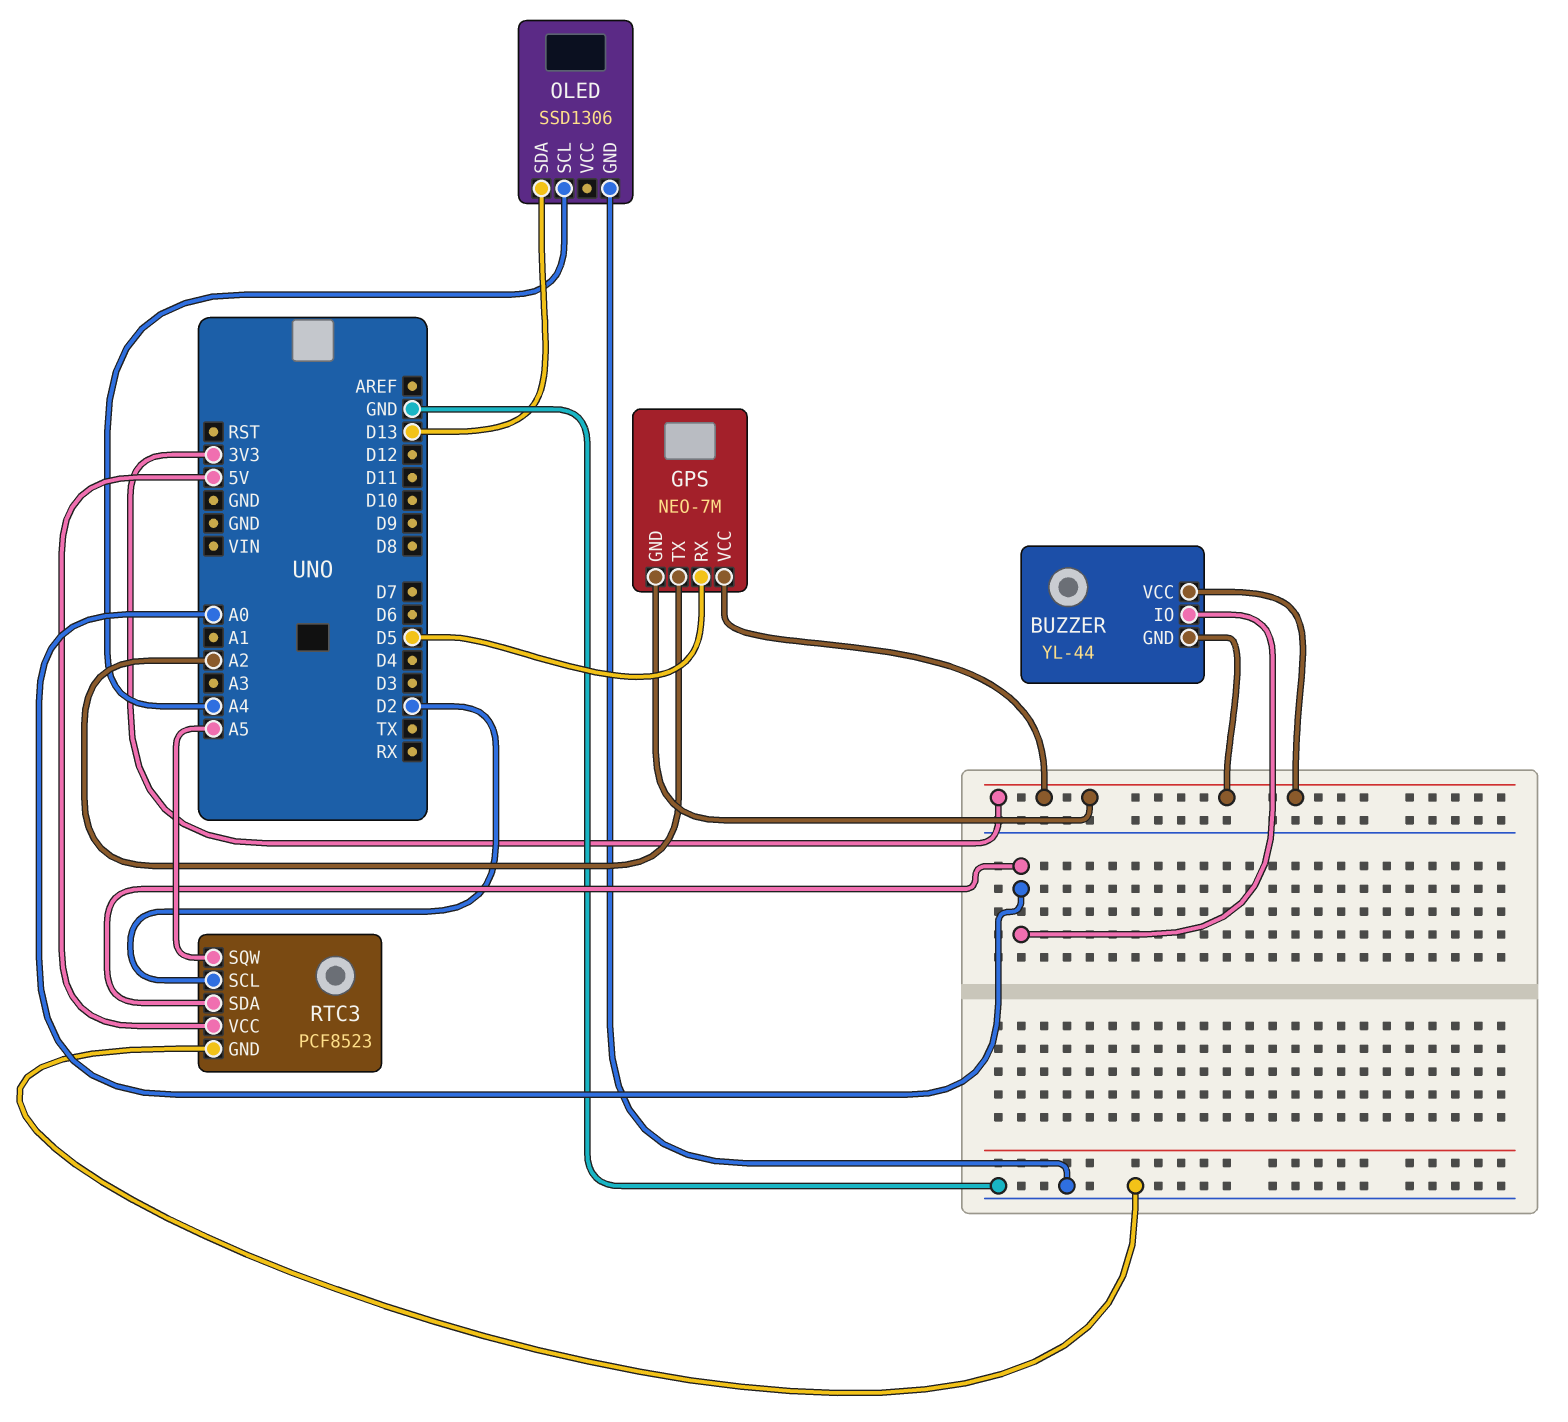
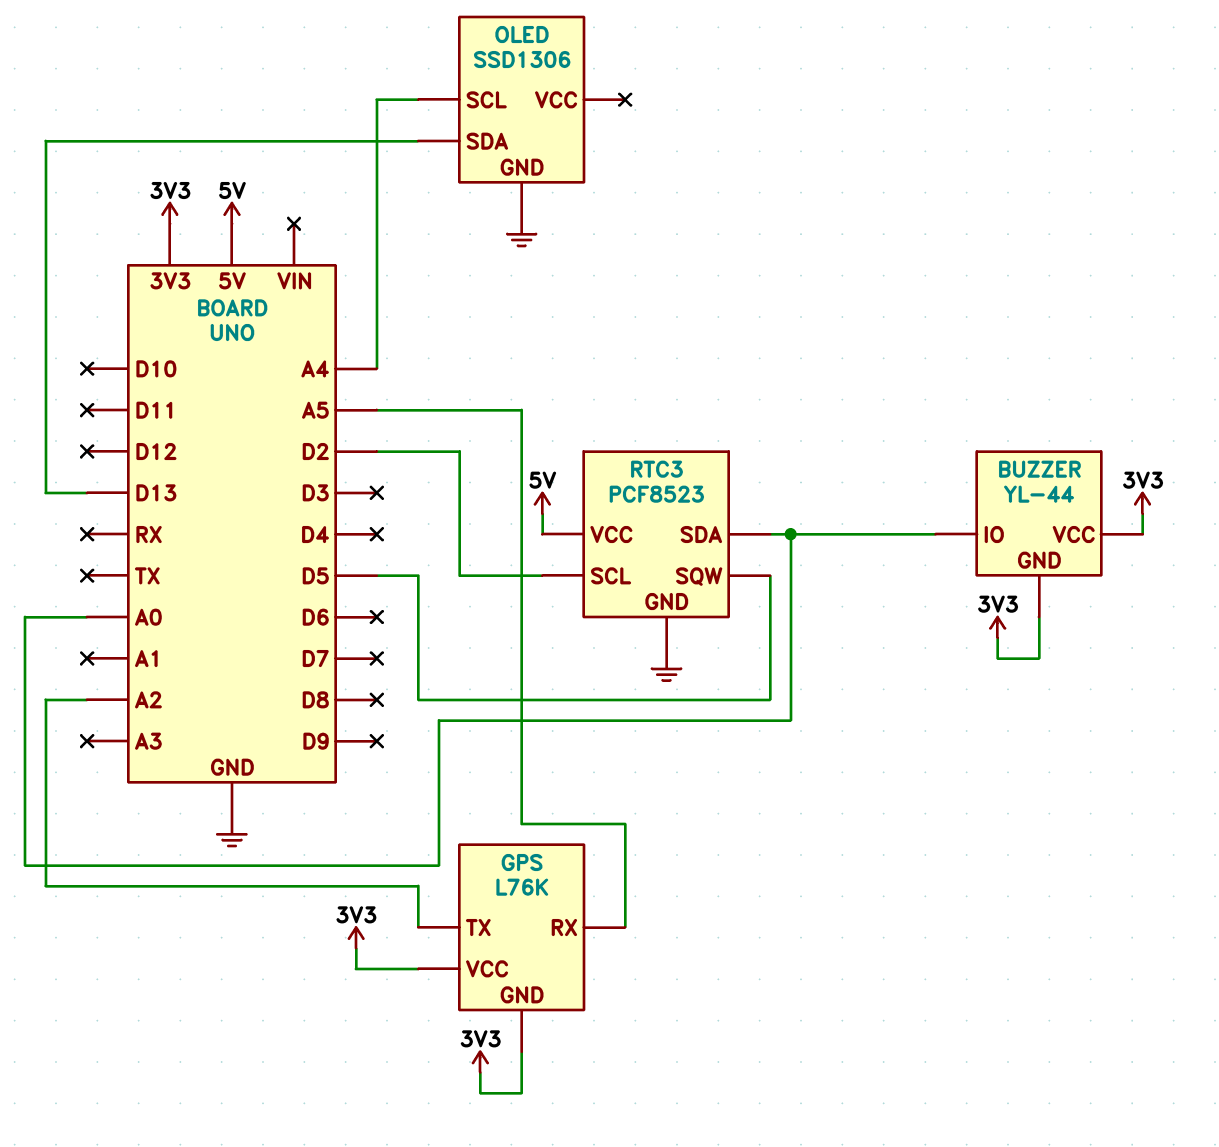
GPS: NEO-7M -> L76K
GPS pin RX: D5 -> A5
RTC3 pin SQW: A5 -> D5

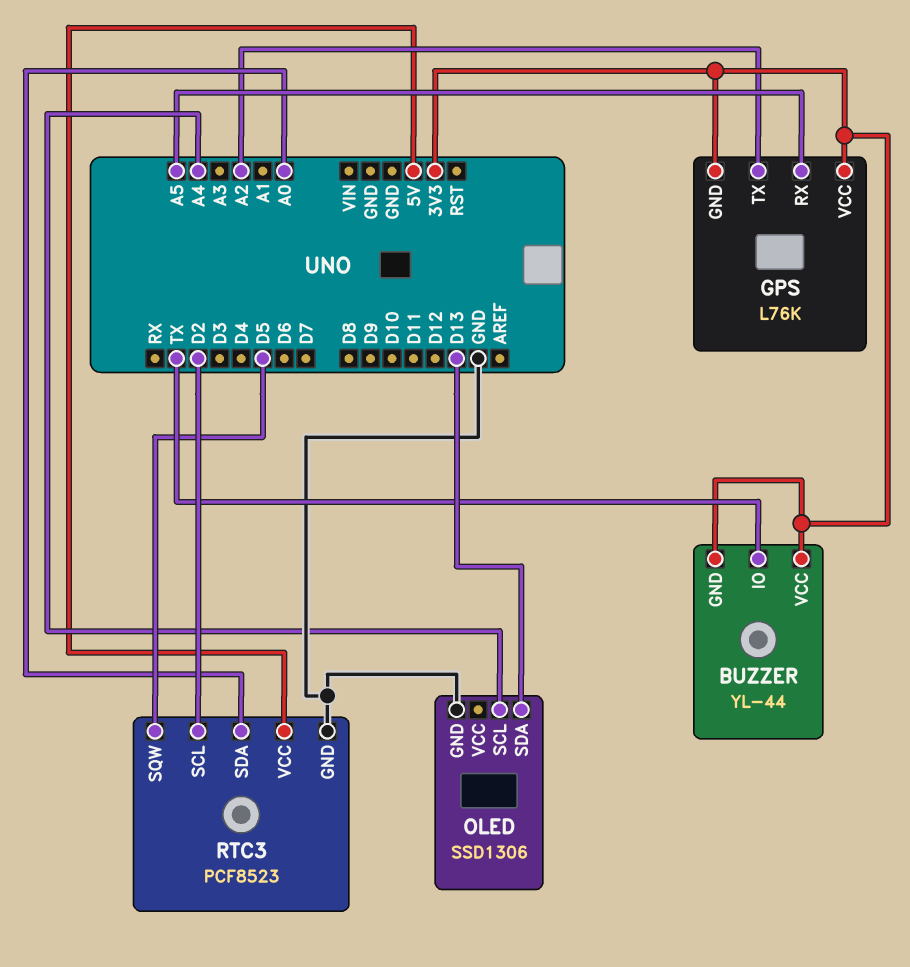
BUZZER pin IO: A0 -> TX

